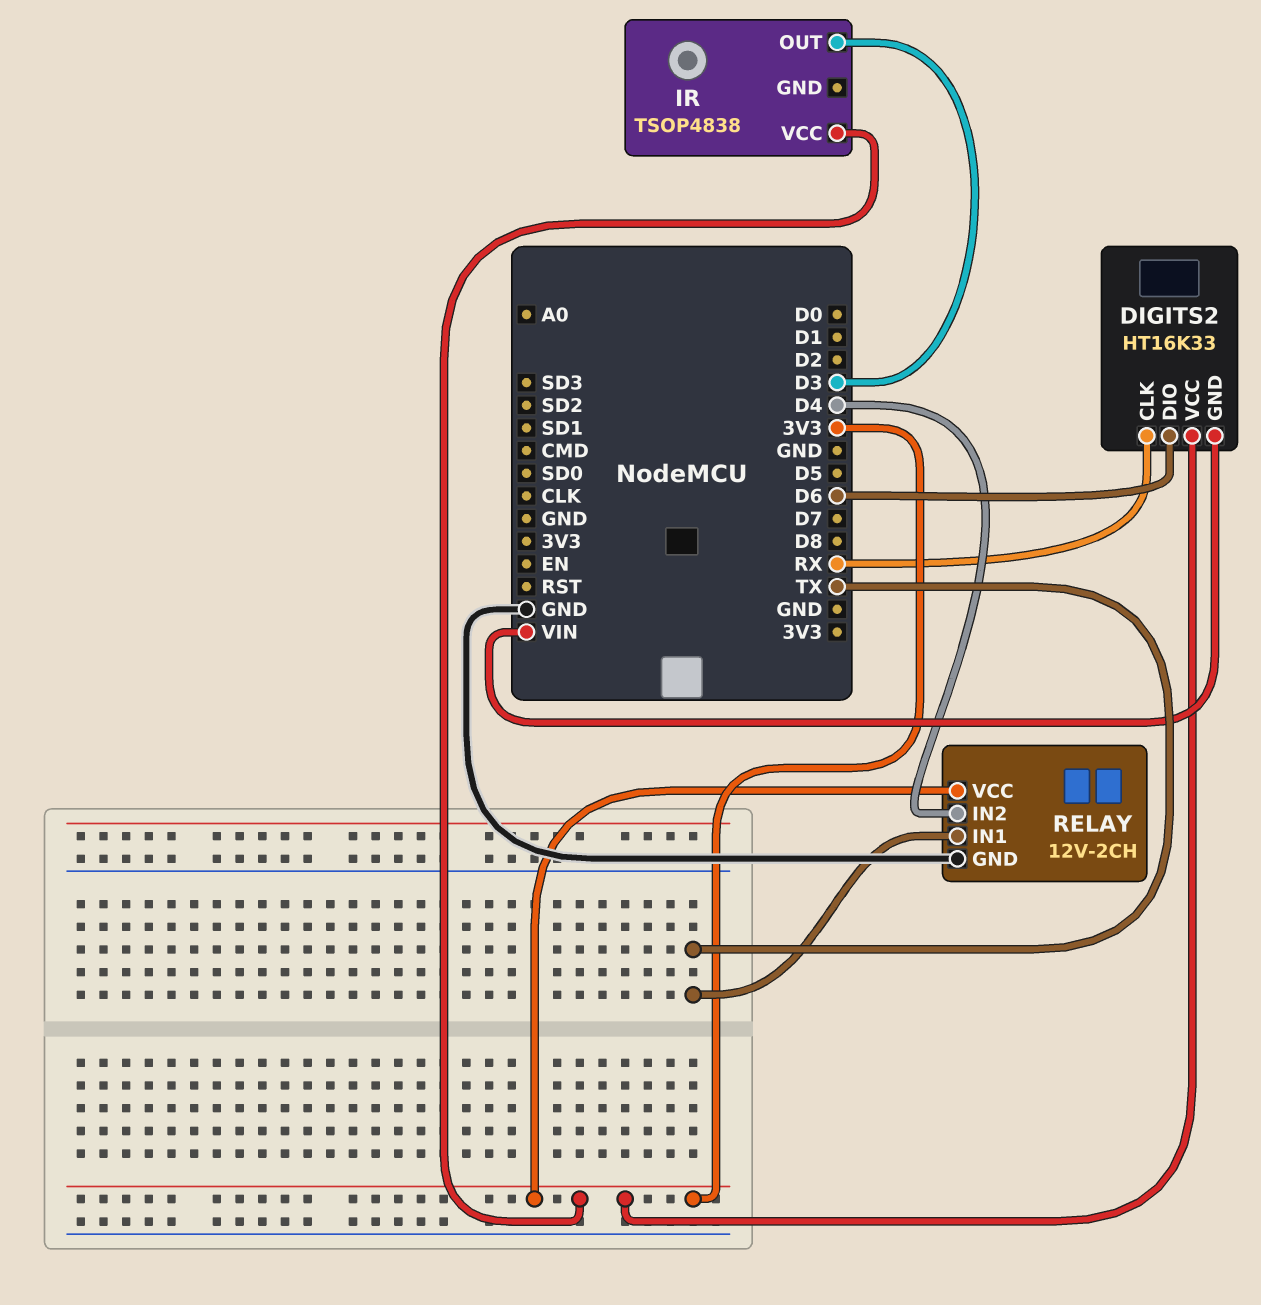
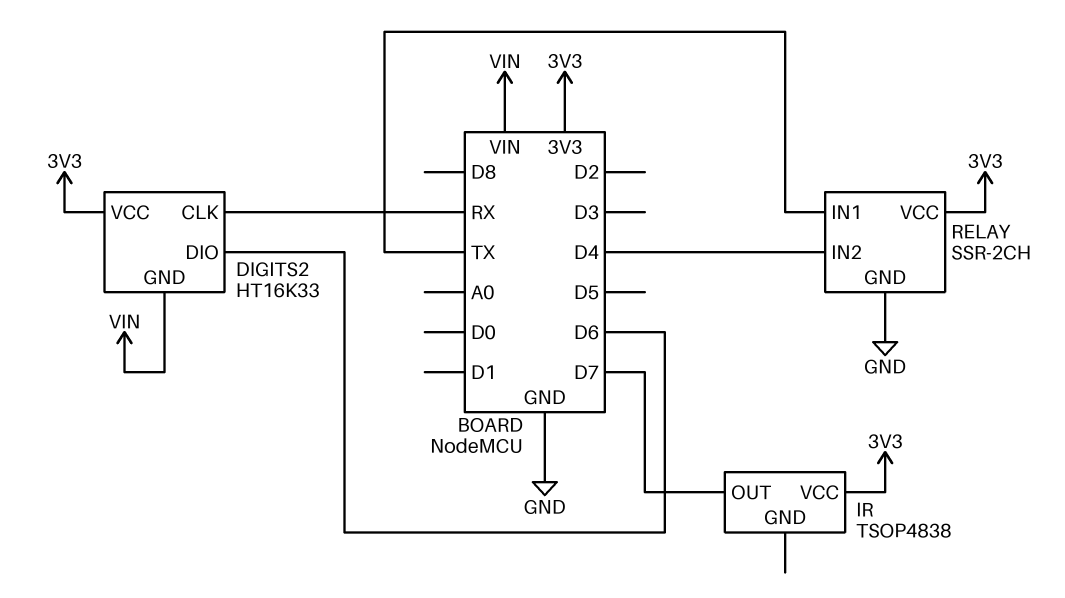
IR pin OUT: D3 -> D7
RELAY: 12V-2CH -> SSR-2CH

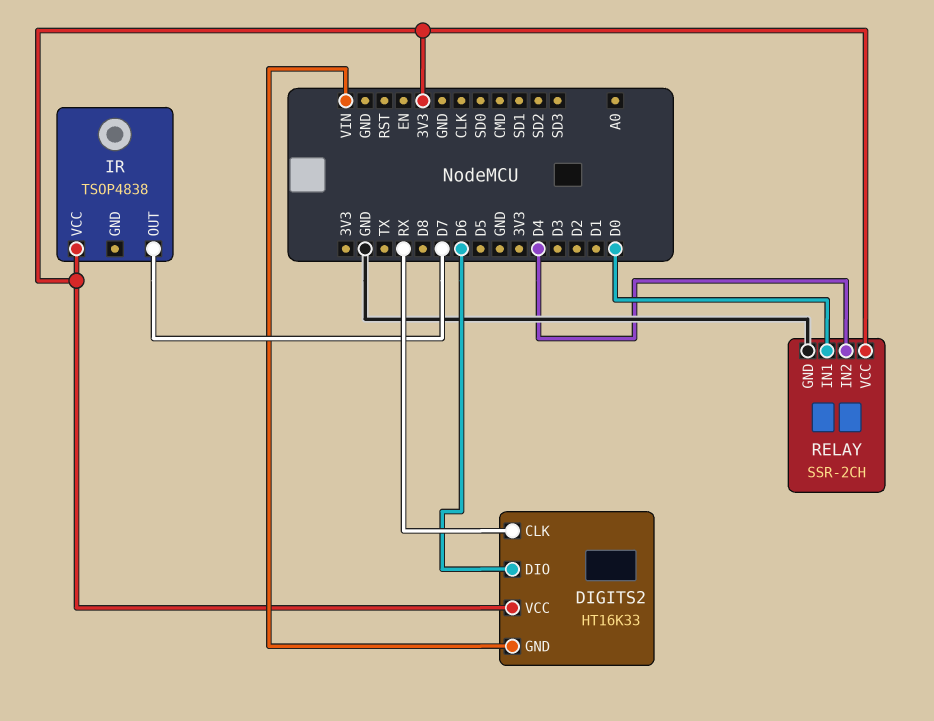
RELAY pin IN1: TX -> D0

